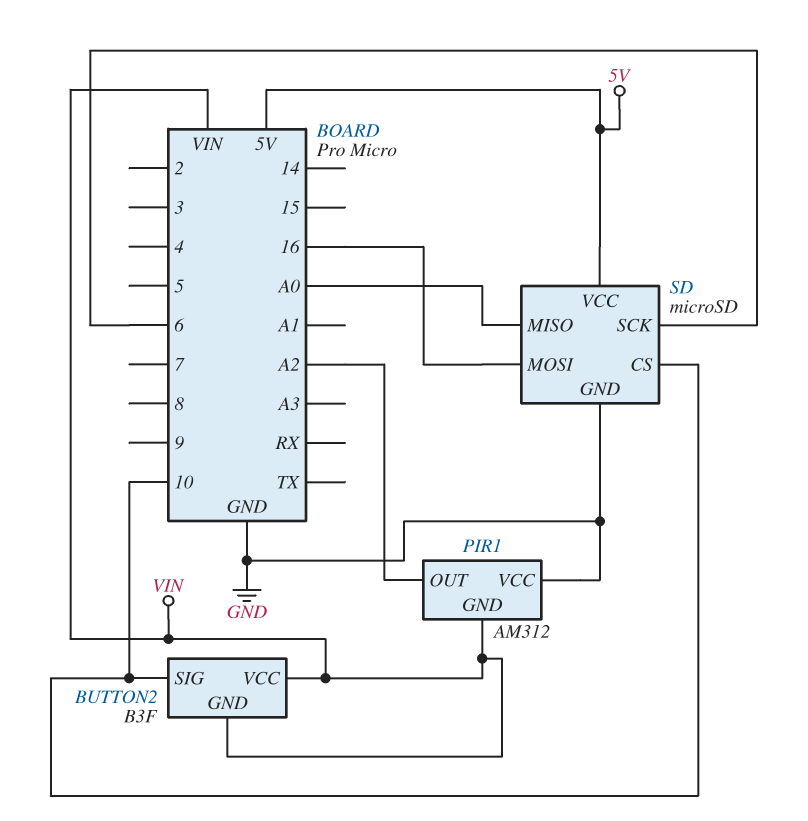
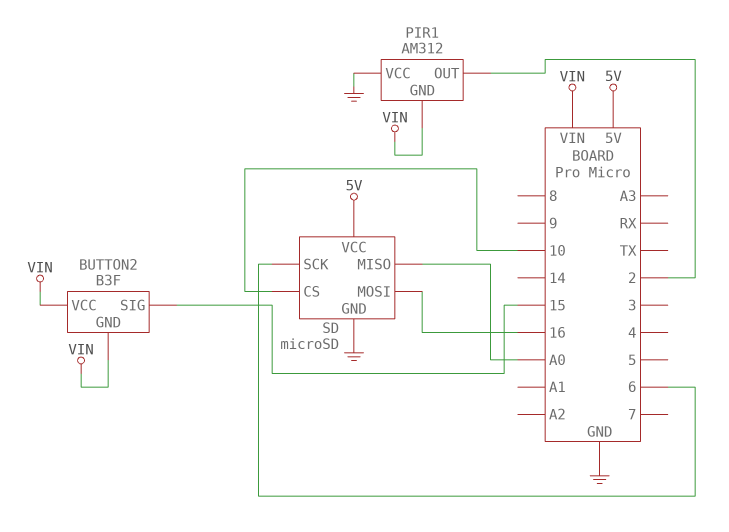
BUTTON2 pin SIG: 10 -> 15
PIR1 pin OUT: A2 -> 2

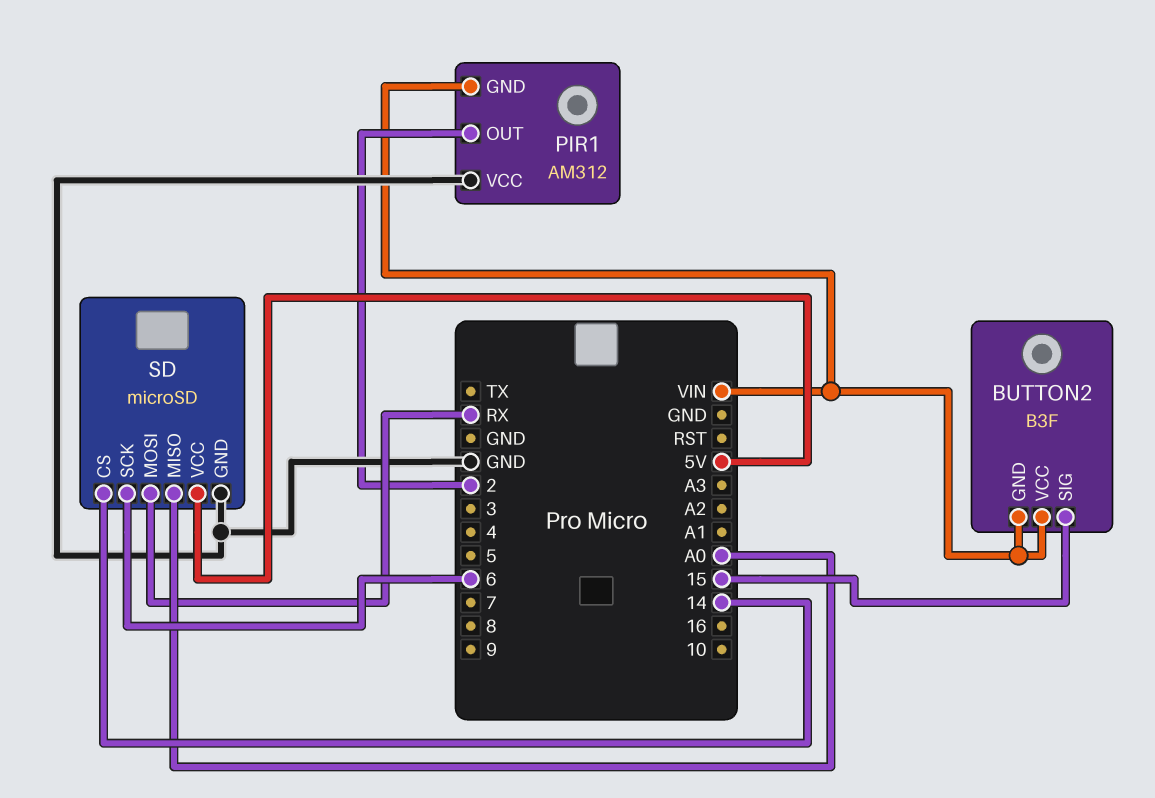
SD pin CS: 10 -> 14
SD pin MOSI: 16 -> RX

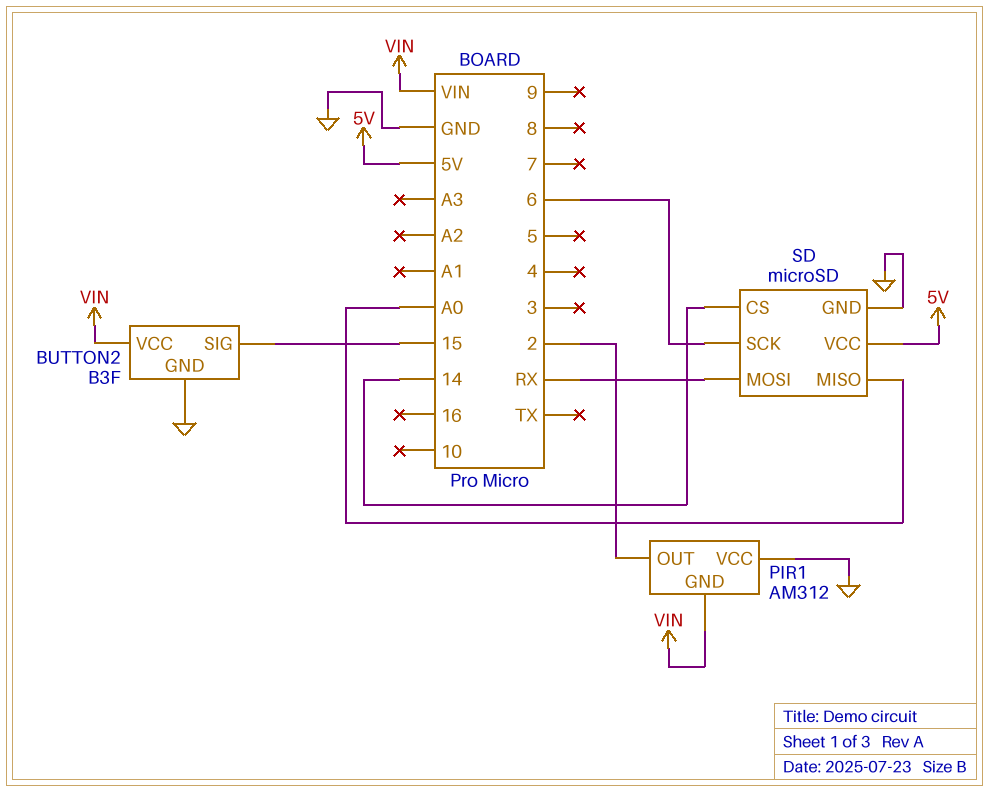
BUTTON2 pin GND: VIN -> GND

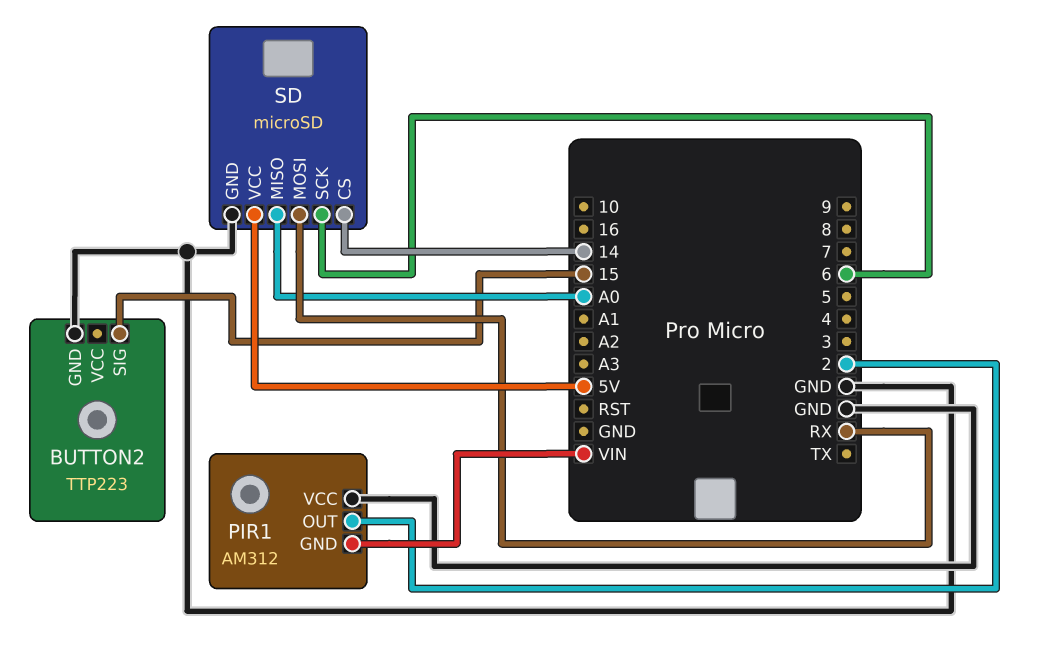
BUTTON2: B3F -> TTP223
BUTTON2 pin VCC: VIN -> none

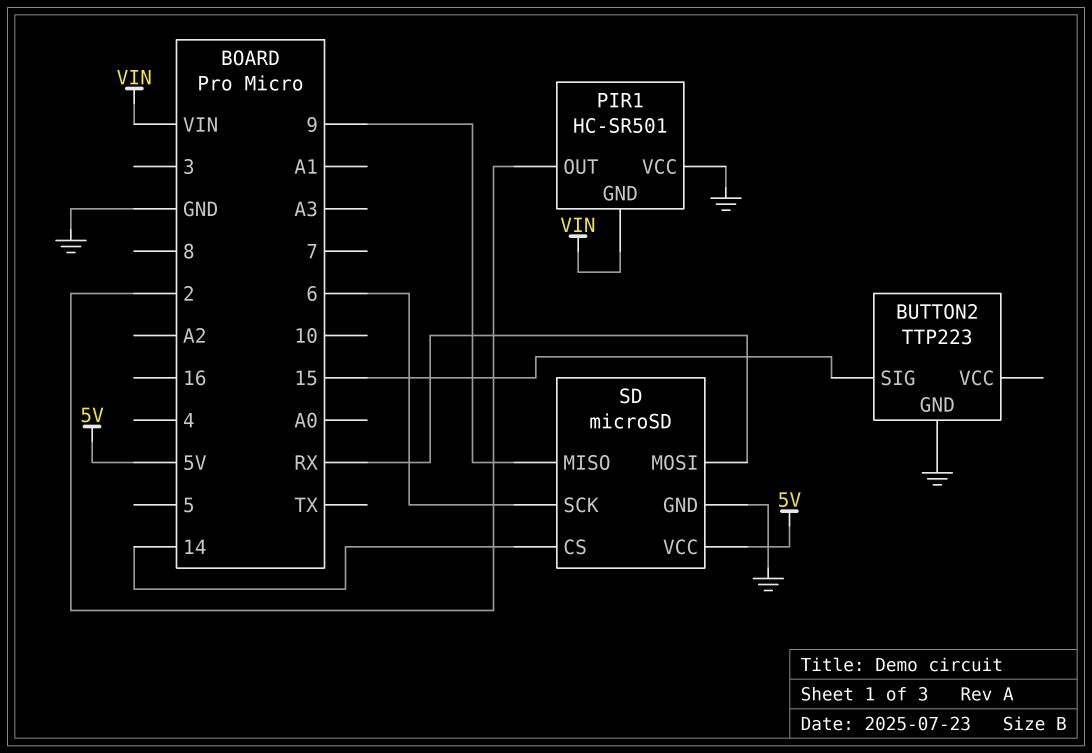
PIR1: AM312 -> HC-SR501
SD pin MISO: A0 -> 9

